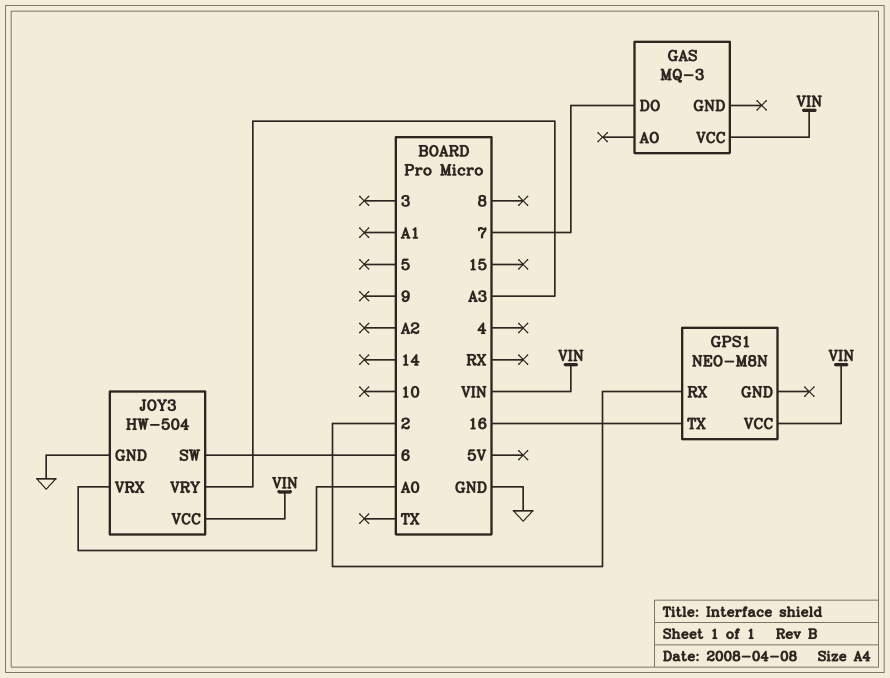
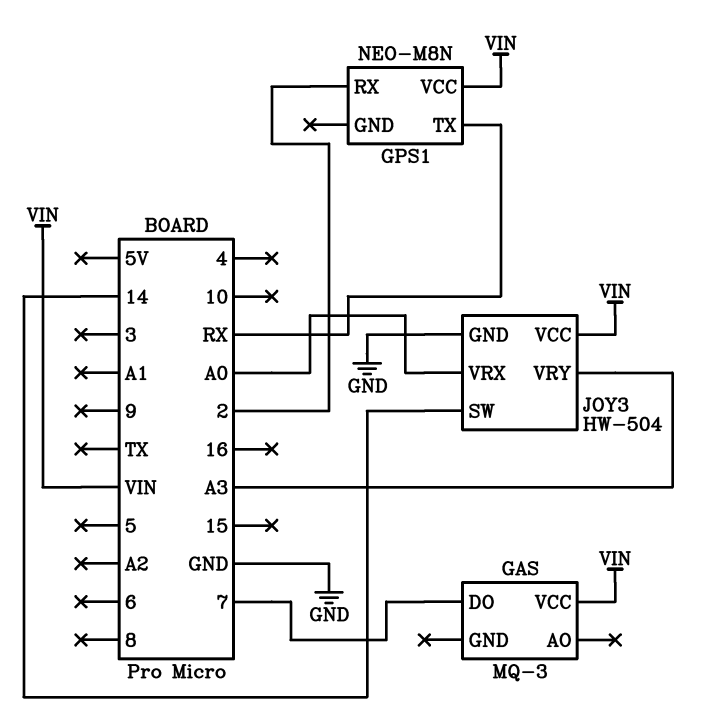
GPS1 pin TX: 16 -> RX
JOY3 pin SW: 6 -> 14

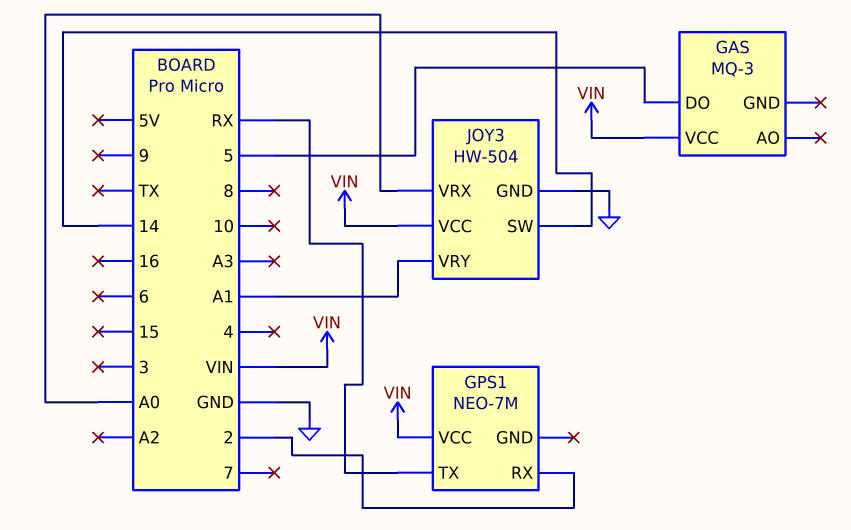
GAS pin DO: 7 -> 5
GPS1: NEO-M8N -> NEO-7M
JOY3 pin VRY: A3 -> A1

